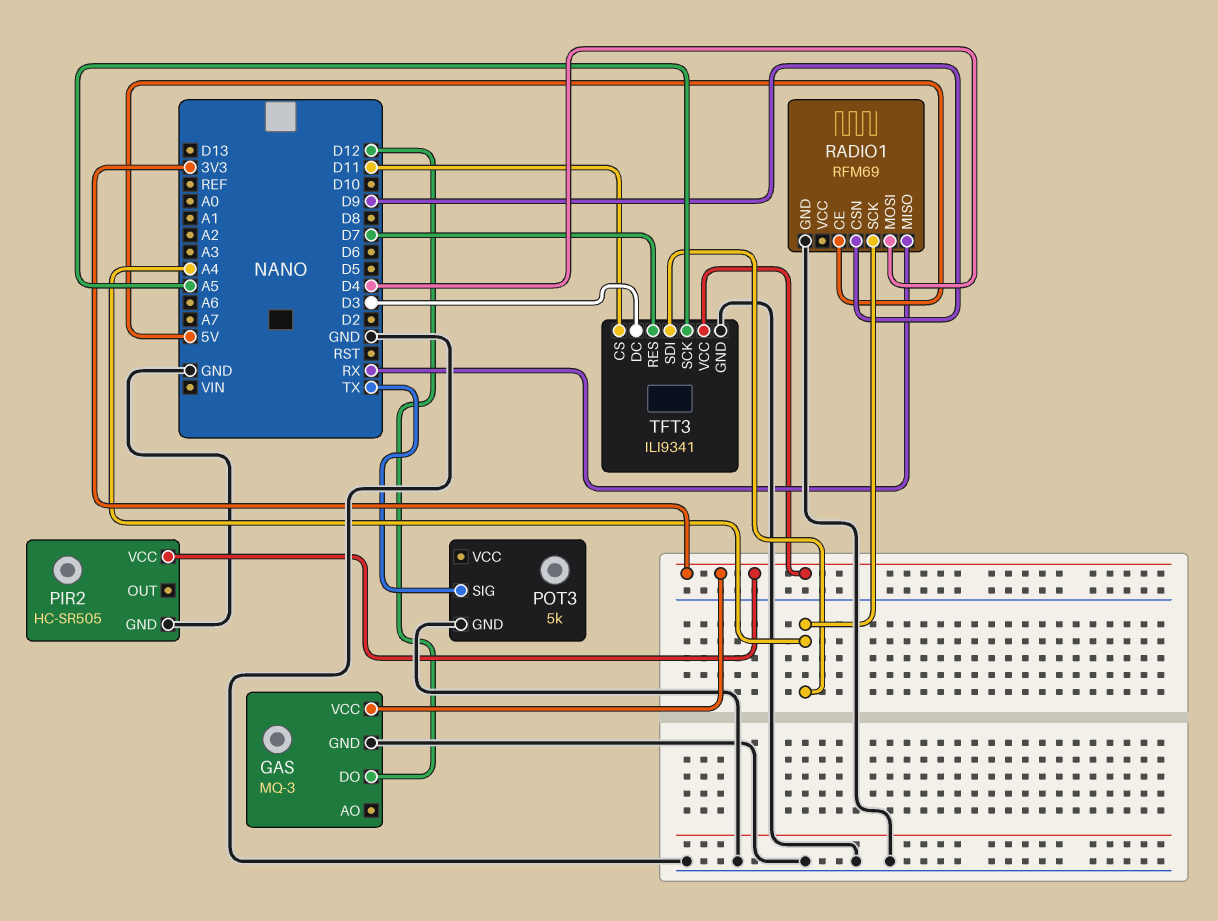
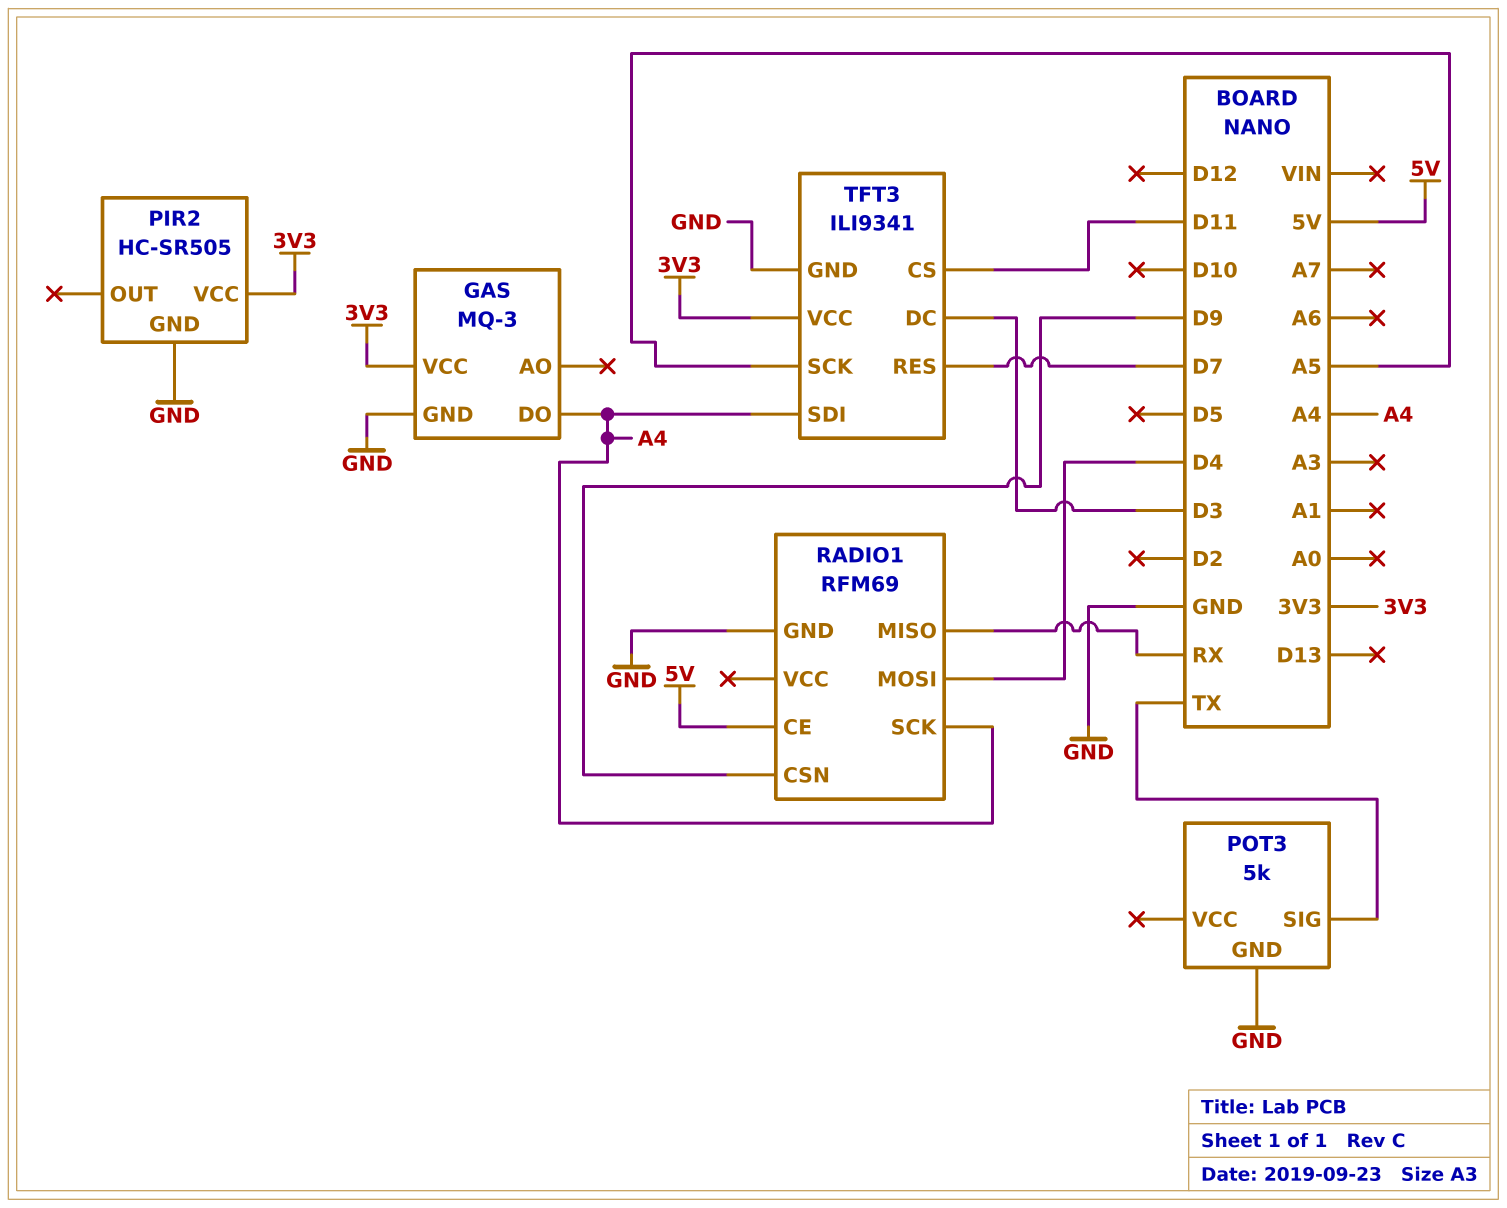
GAS pin DO: D12 -> A4

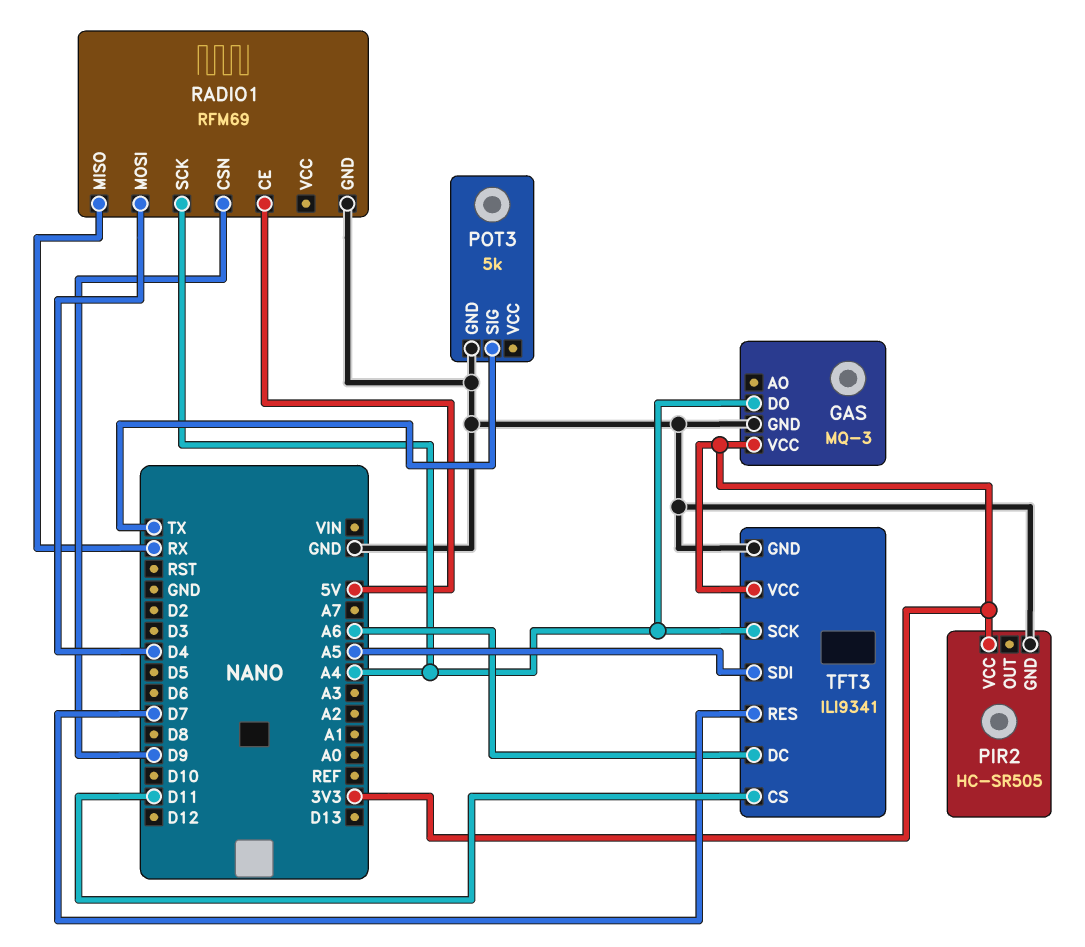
TFT3 pin DC: D3 -> A6
TFT3 pin SCK: A5 -> A4
TFT3 pin SDI: A4 -> A5

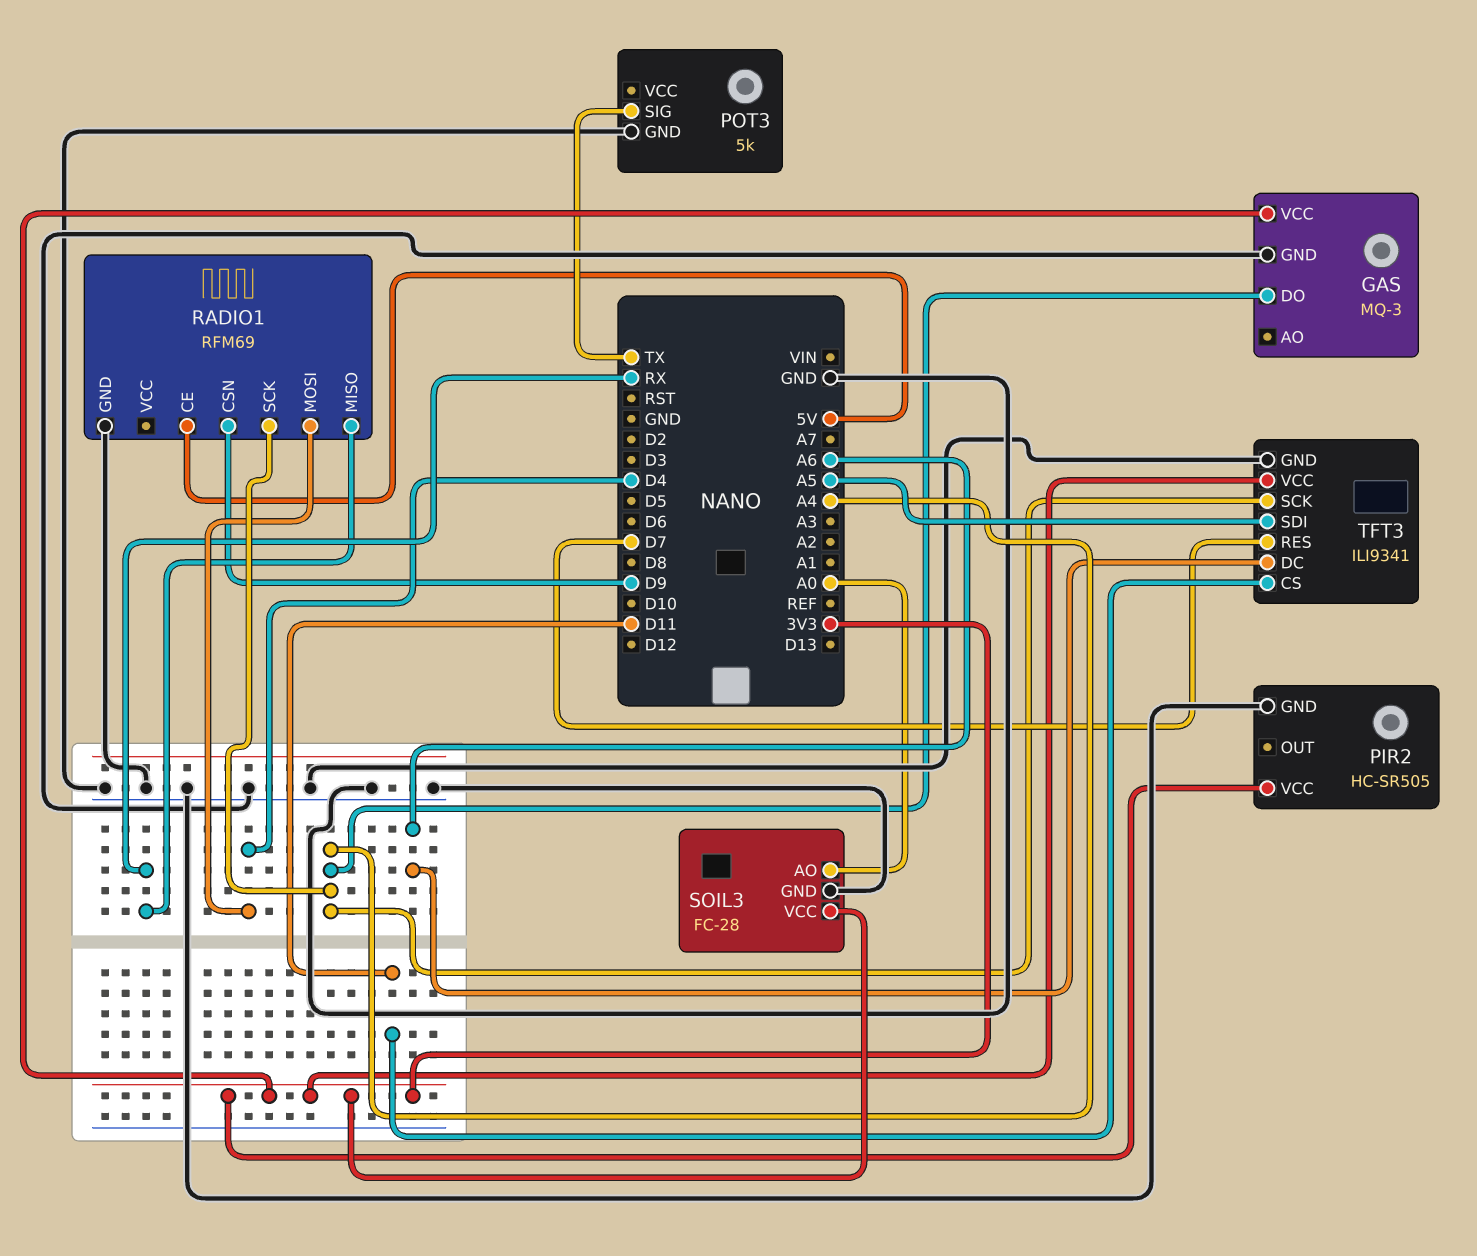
SOIL3: none -> FC-28
SOIL3 pin AO: none -> A0
SOIL3 pin GND: none -> GND
SOIL3 pin VCC: none -> 3V3

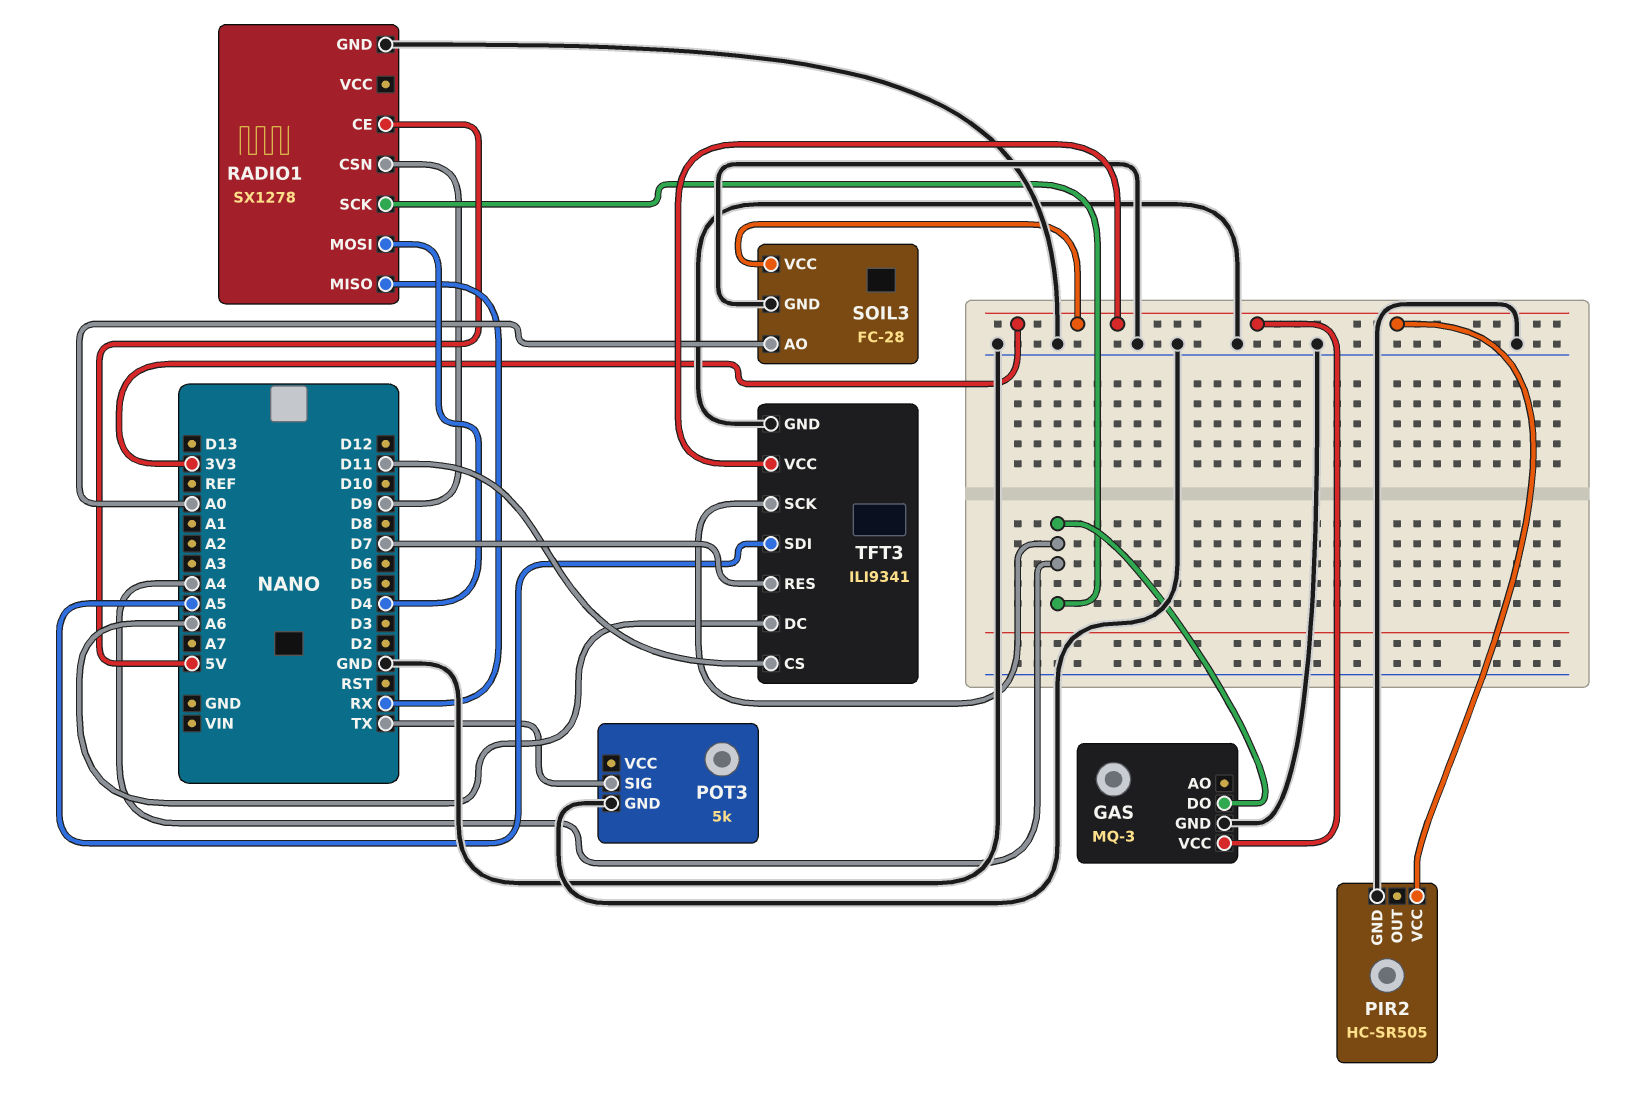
RADIO1: RFM69 -> SX1278

